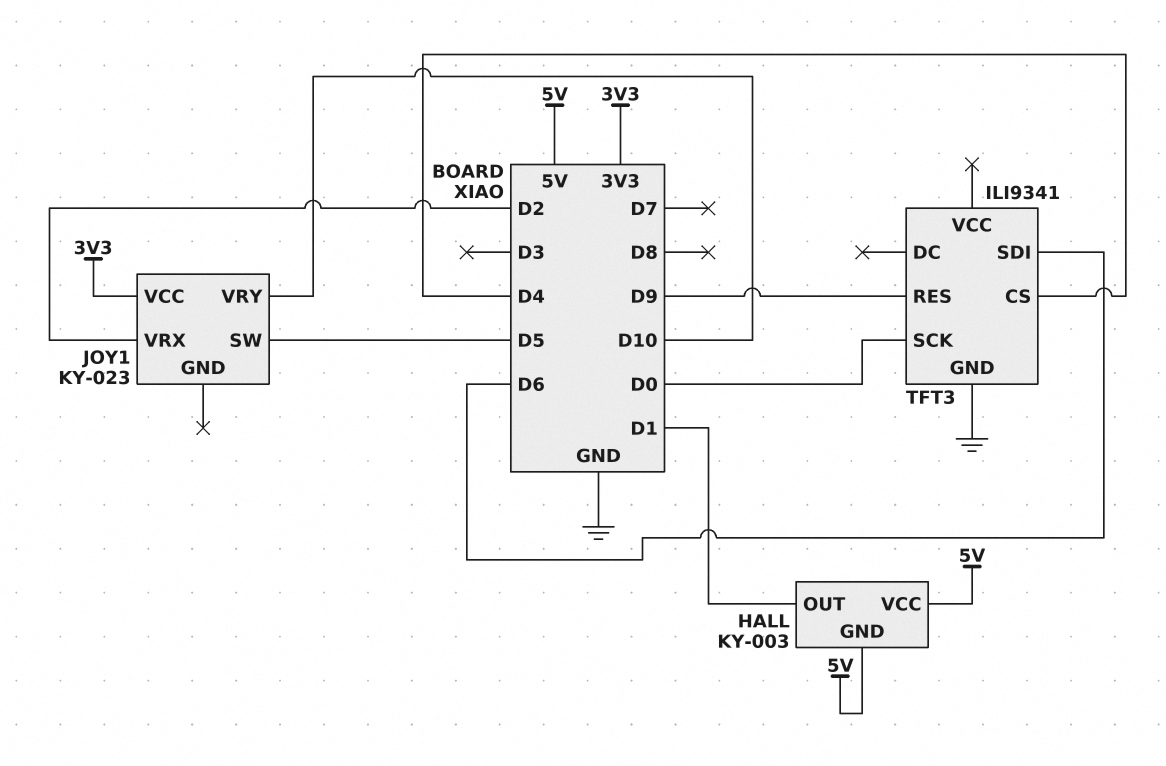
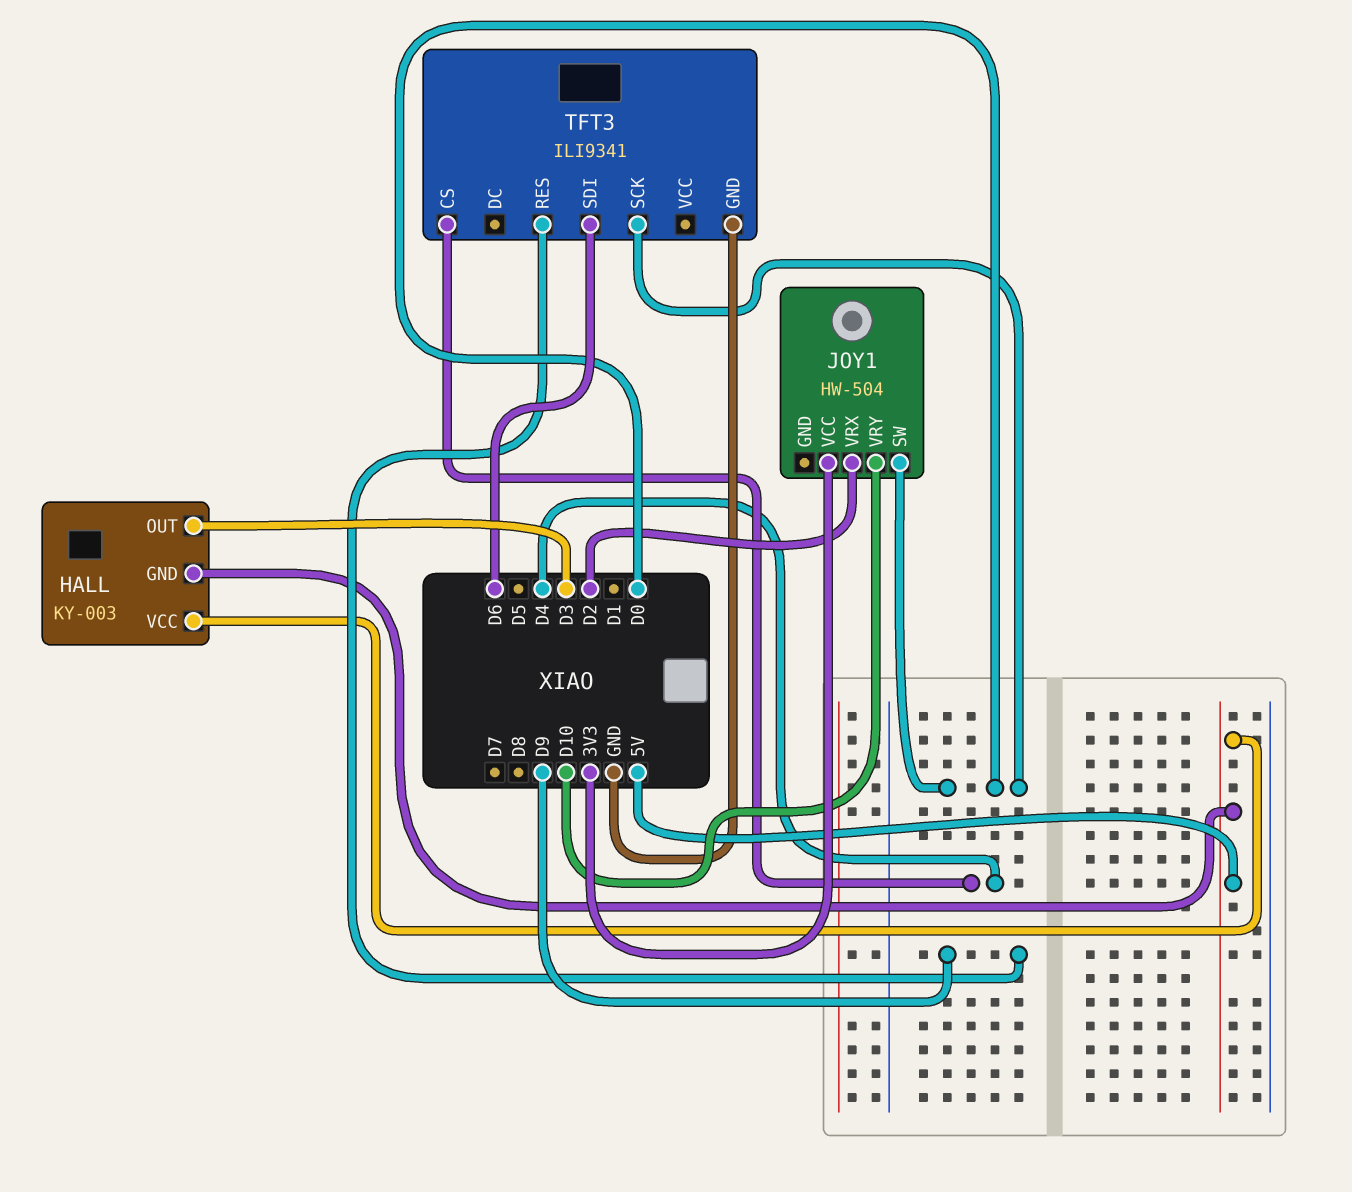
HALL pin OUT: D1 -> D3
JOY1: KY-023 -> HW-504
JOY1 pin SW: D5 -> D0

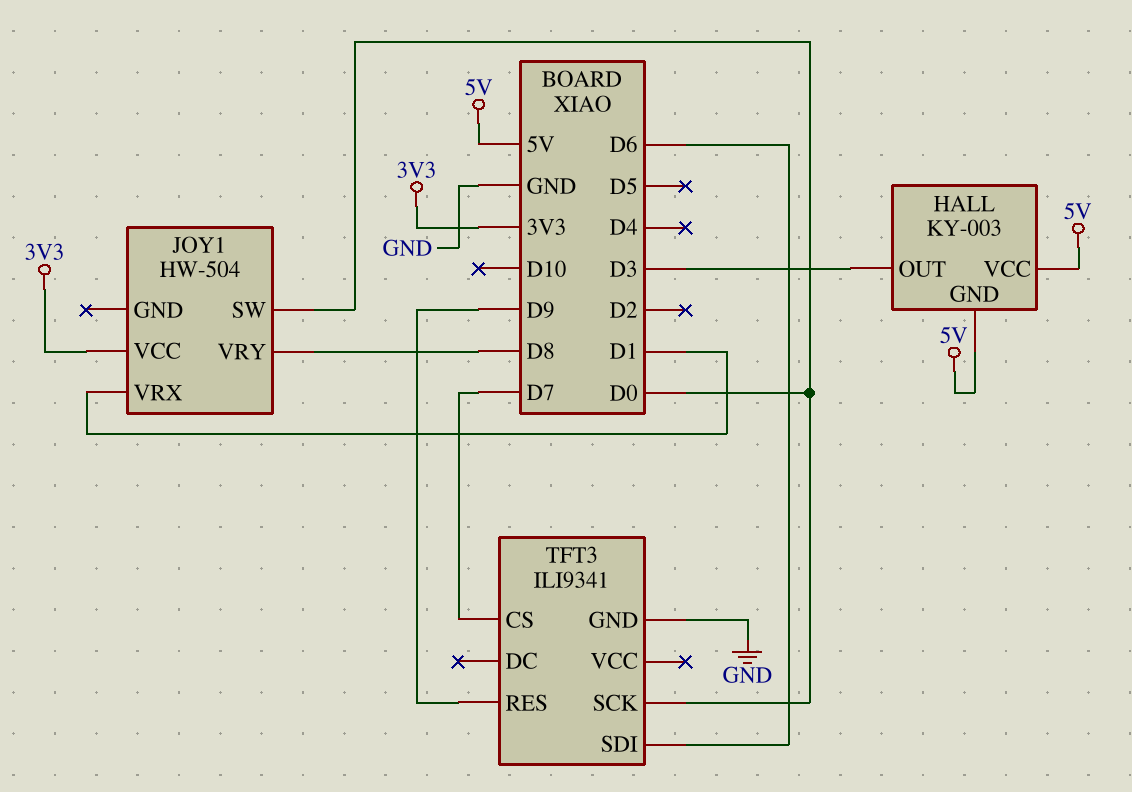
JOY1 pin VRX: D2 -> D1
JOY1 pin VRY: D10 -> D8
TFT3 pin CS: D4 -> D7

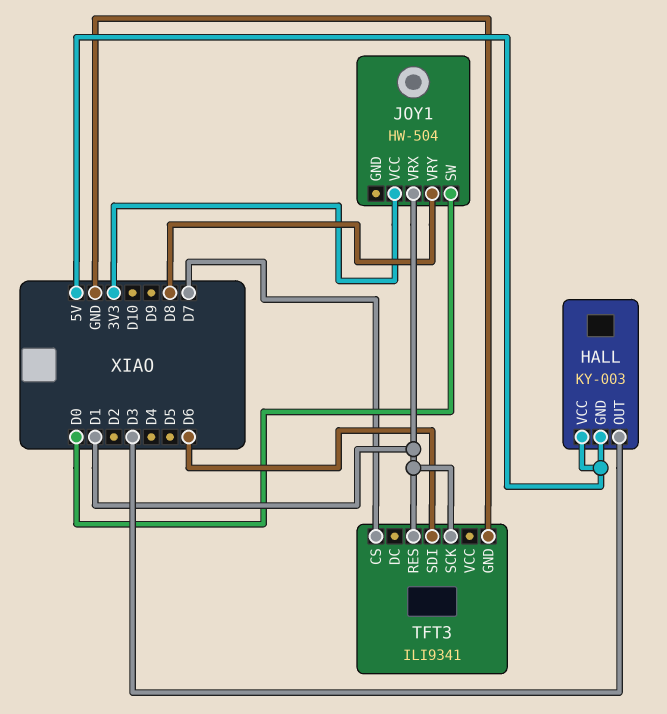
TFT3 pin RES: D9 -> D1
TFT3 pin SCK: D0 -> D1

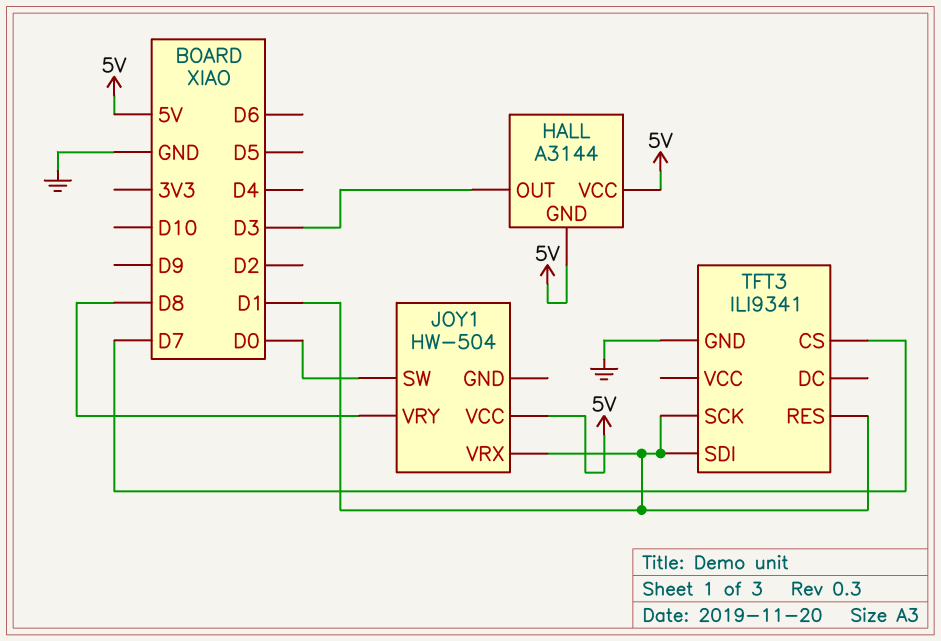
HALL: KY-003 -> A3144
JOY1 pin VCC: 3V3 -> 5V
TFT3 pin SDI: D6 -> D1

